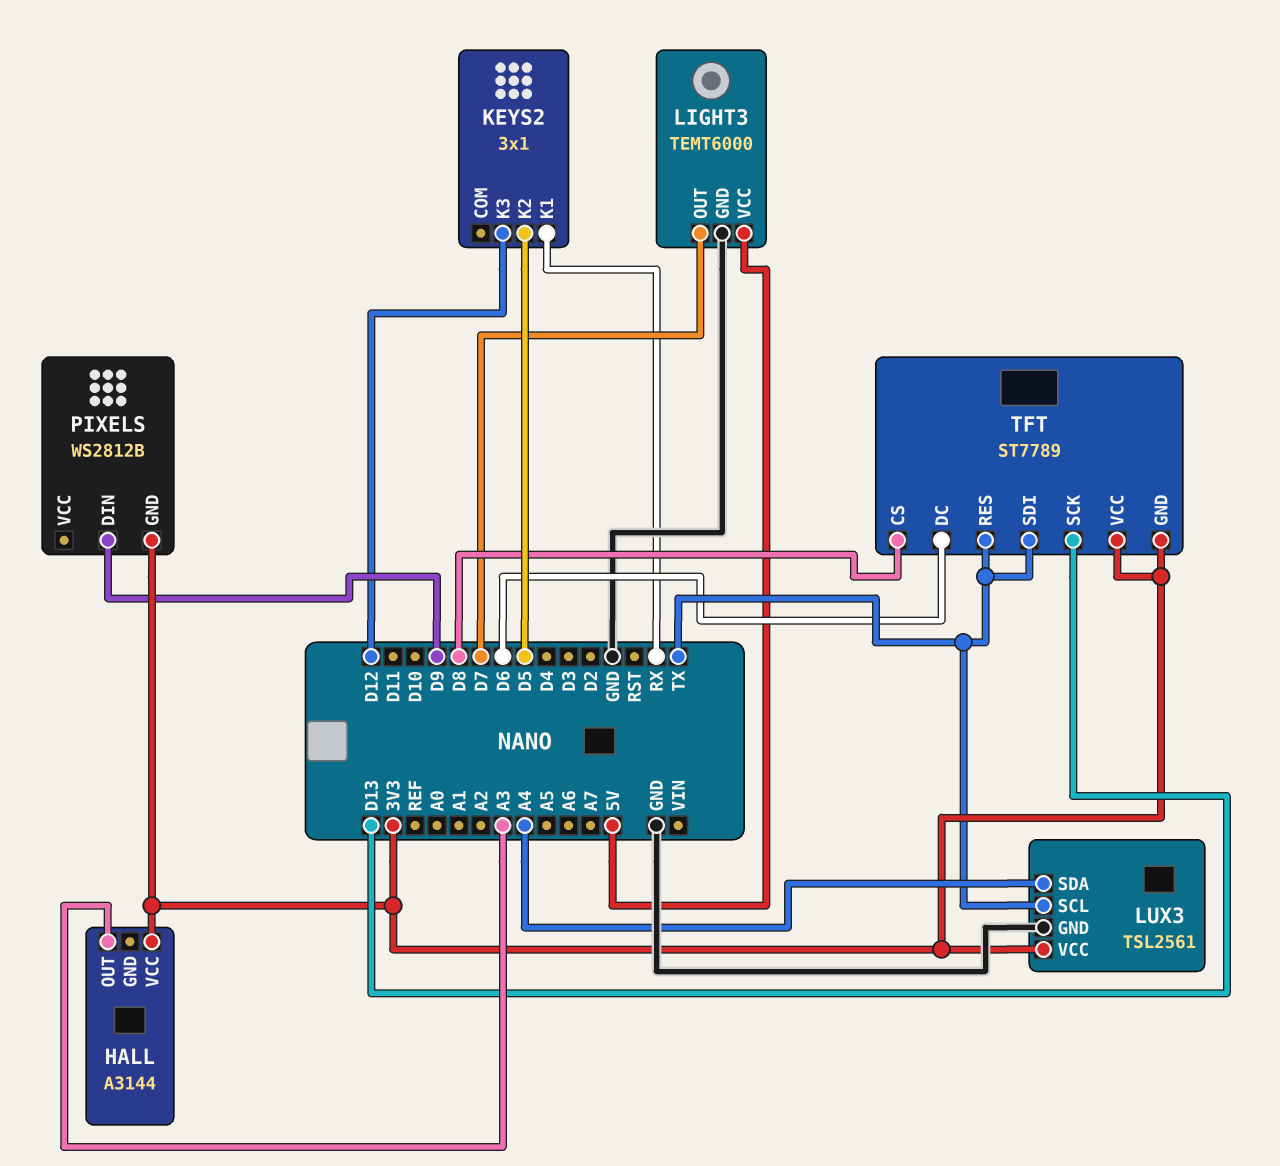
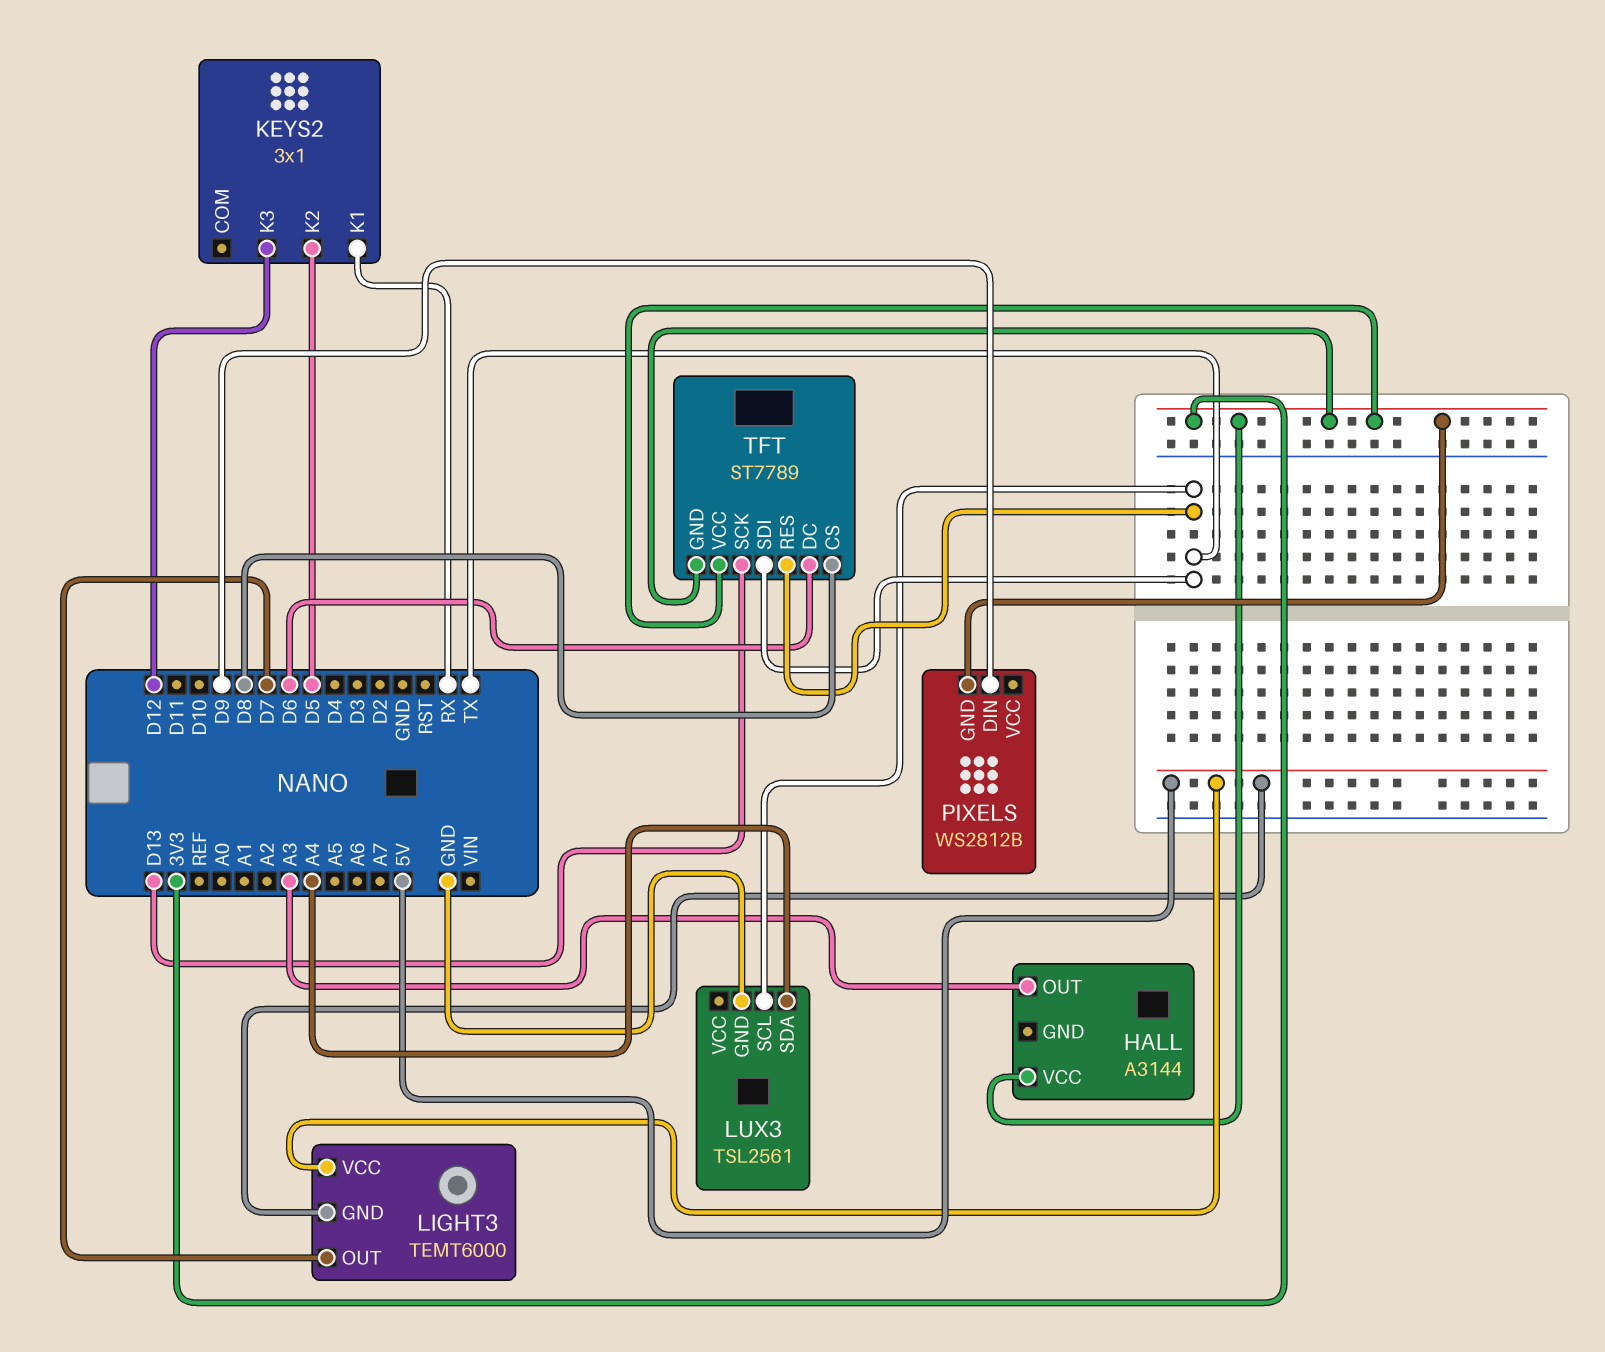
LIGHT3 pin GND: GND -> 5V
LUX3 pin VCC: 3V3 -> none

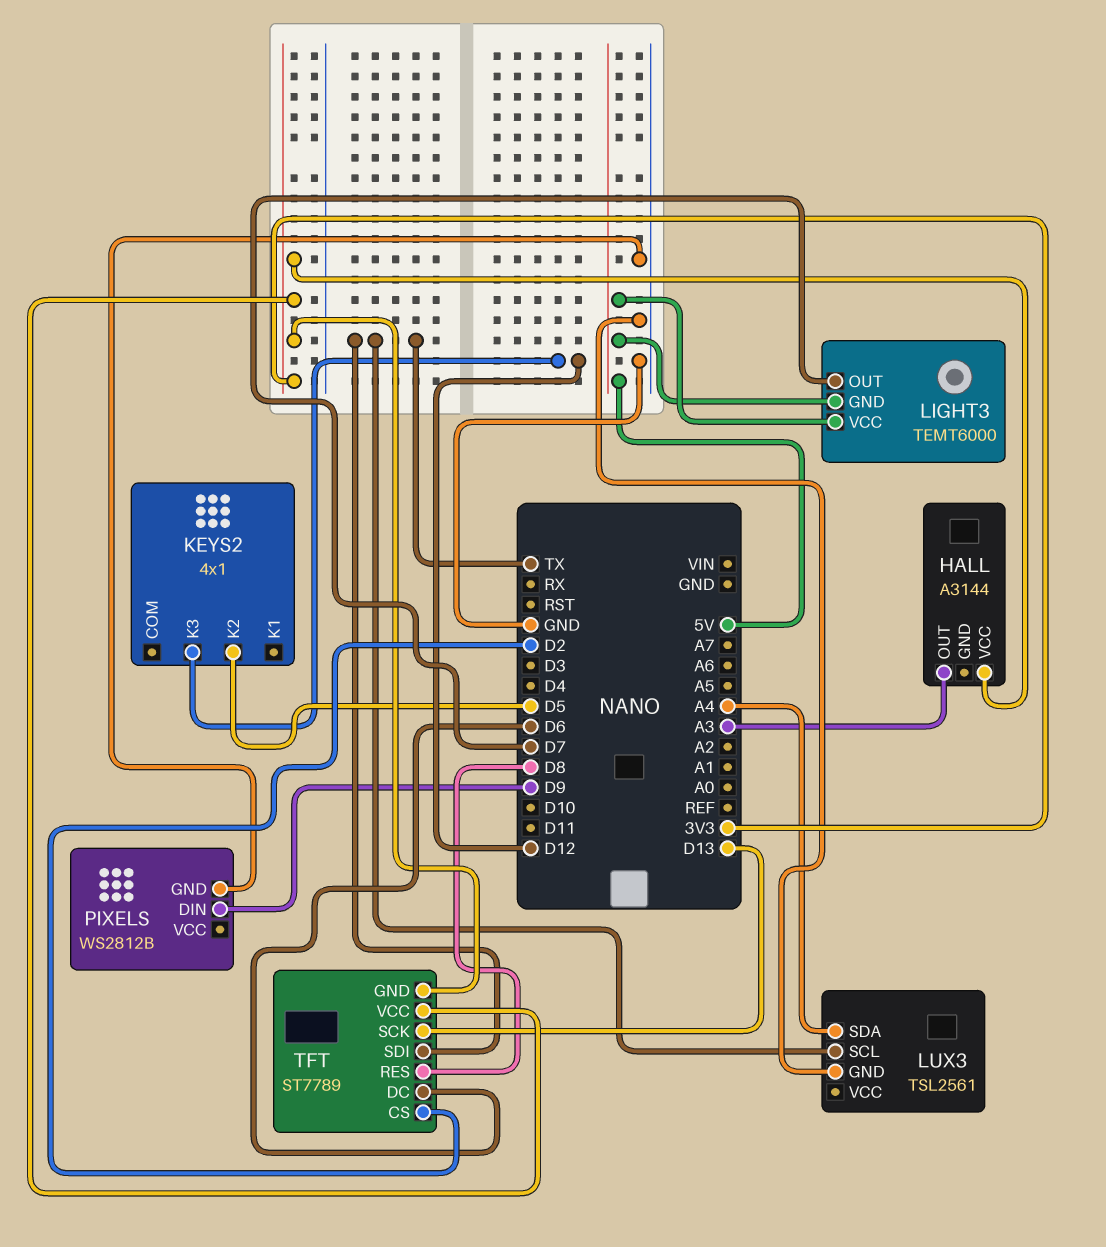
KEYS2: 3x1 -> 4x1
KEYS2 pin K1: RX -> none
PIXELS pin GND: 3V3 -> GND
TFT pin CS: D8 -> D2
TFT pin RES: TX -> D8

